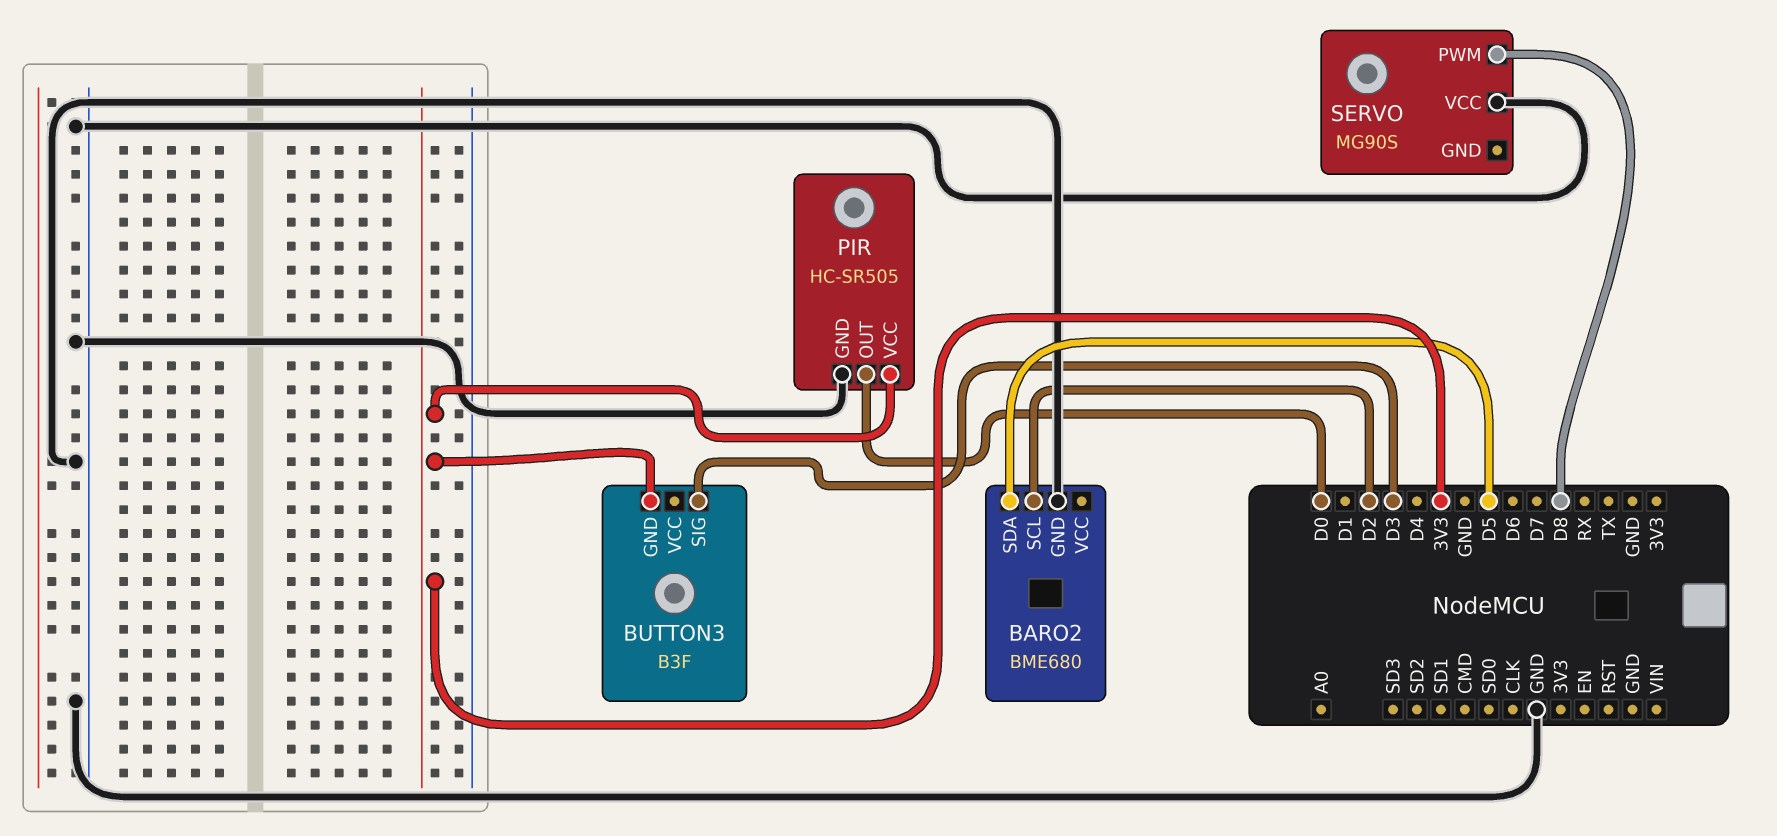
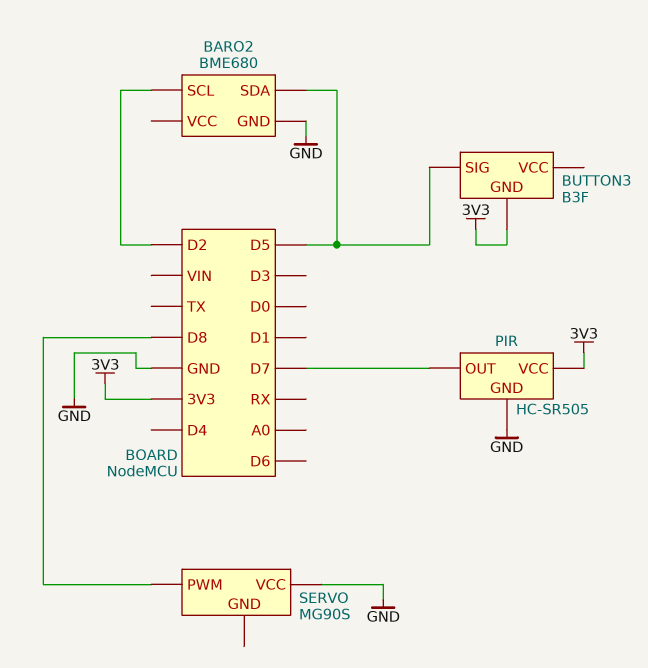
BUTTON3 pin SIG: D3 -> D5
PIR pin OUT: D0 -> D7

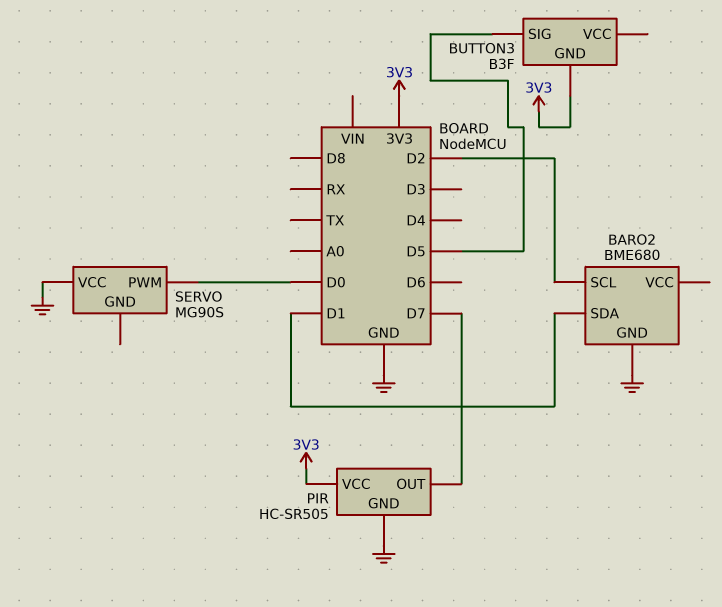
BARO2 pin SDA: D5 -> D1
SERVO pin PWM: D8 -> D0

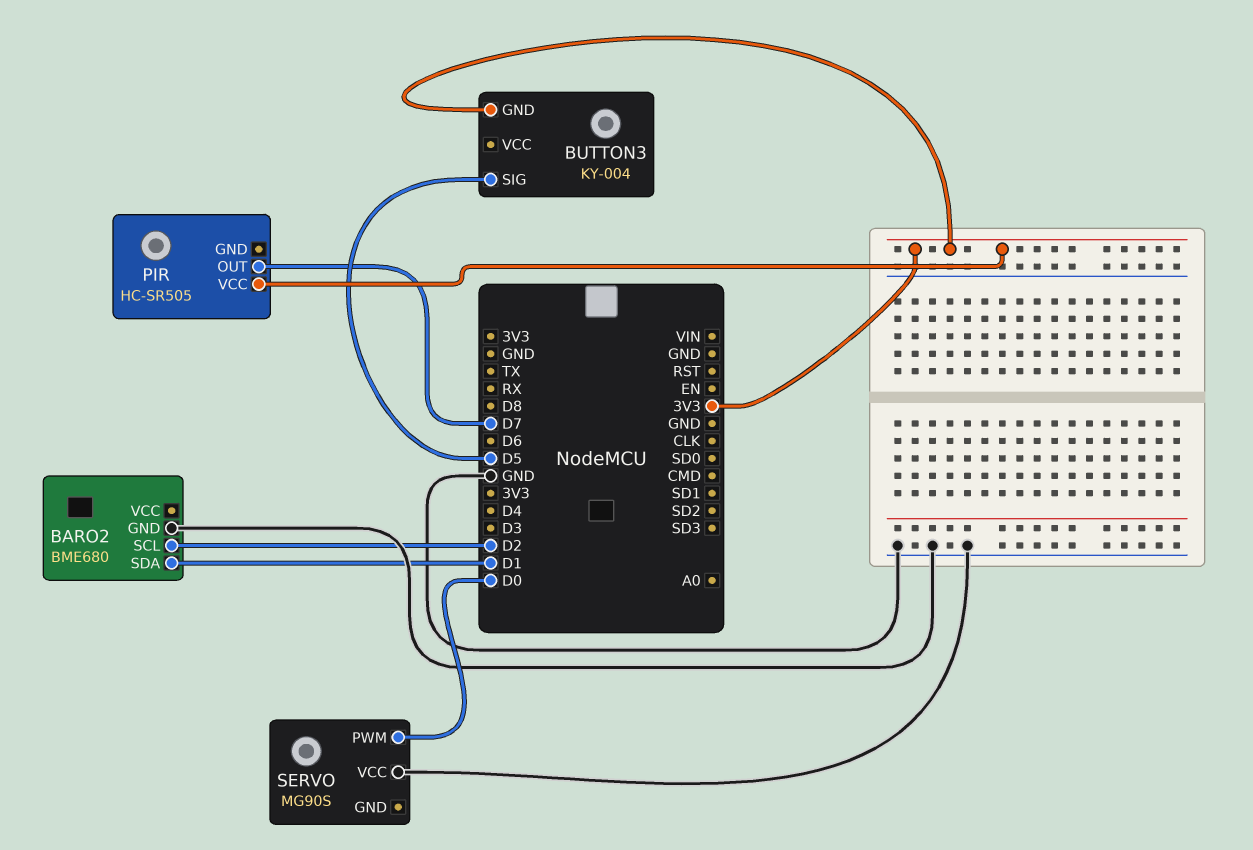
BUTTON3: B3F -> KY-004
PIR pin GND: GND -> none

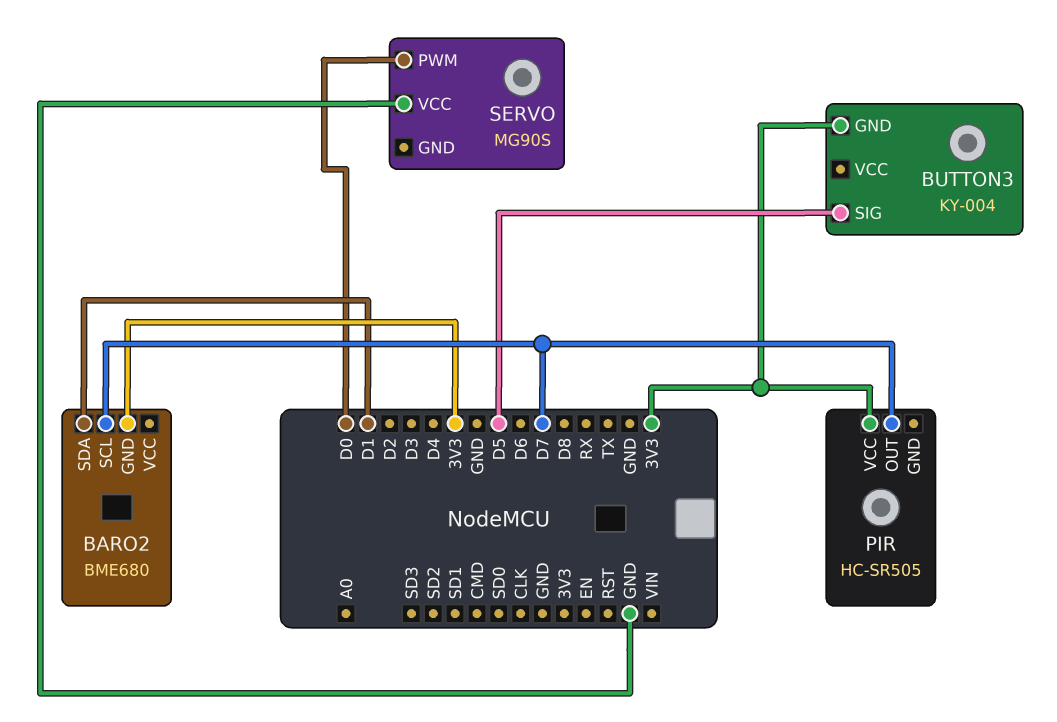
BARO2 pin GND: GND -> 3V3
BARO2 pin SCL: D2 -> D7

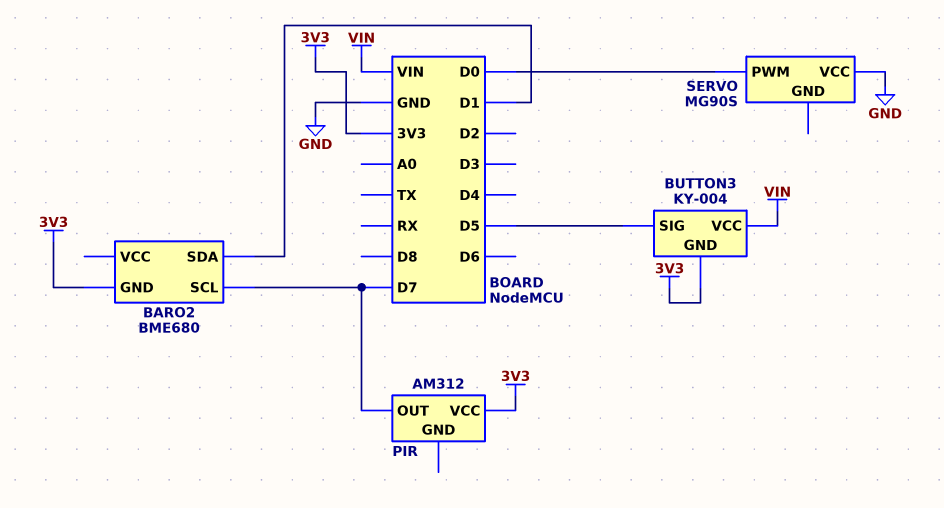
BUTTON3 pin VCC: none -> VIN
PIR: HC-SR505 -> AM312

